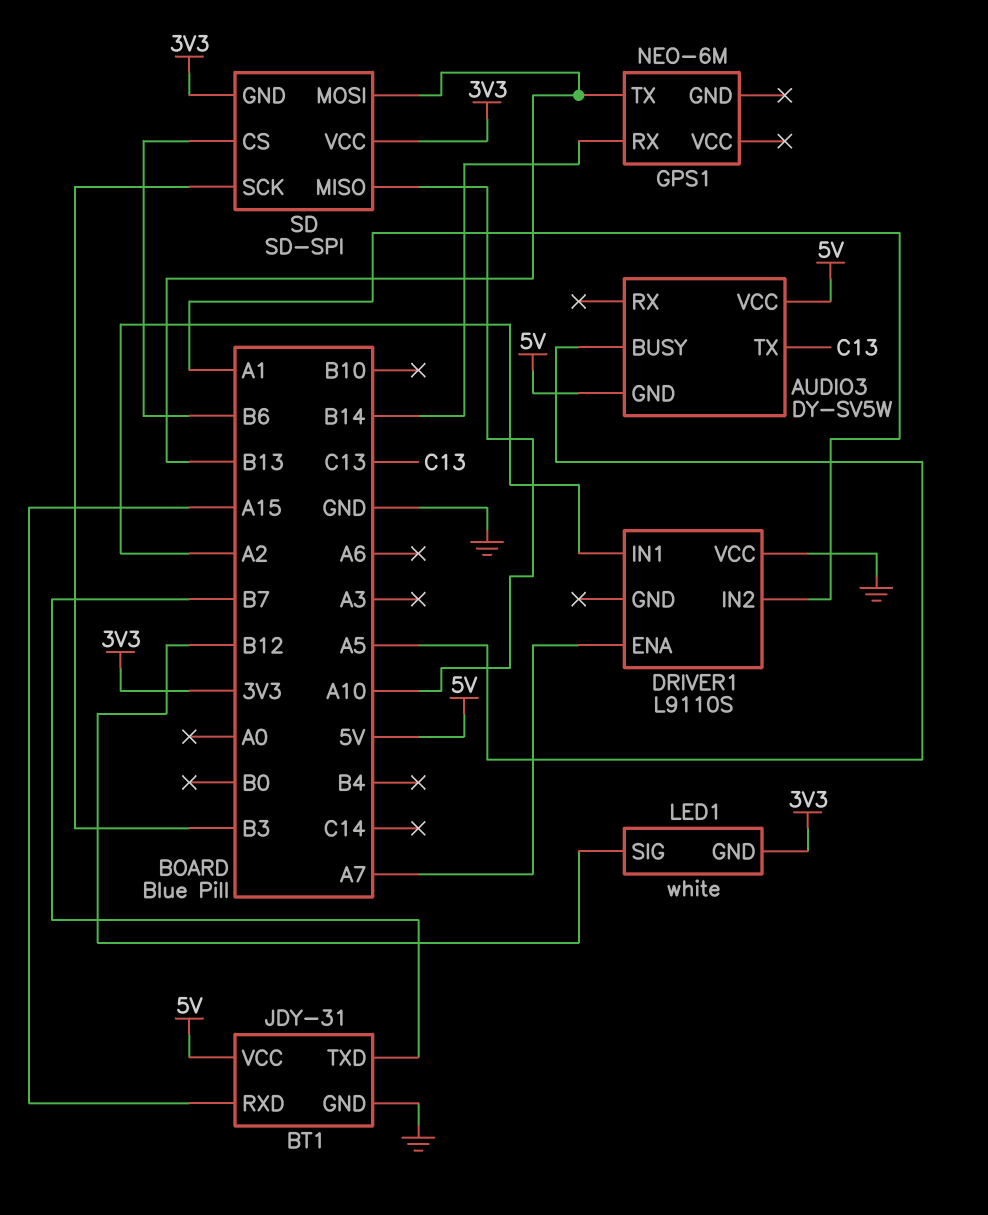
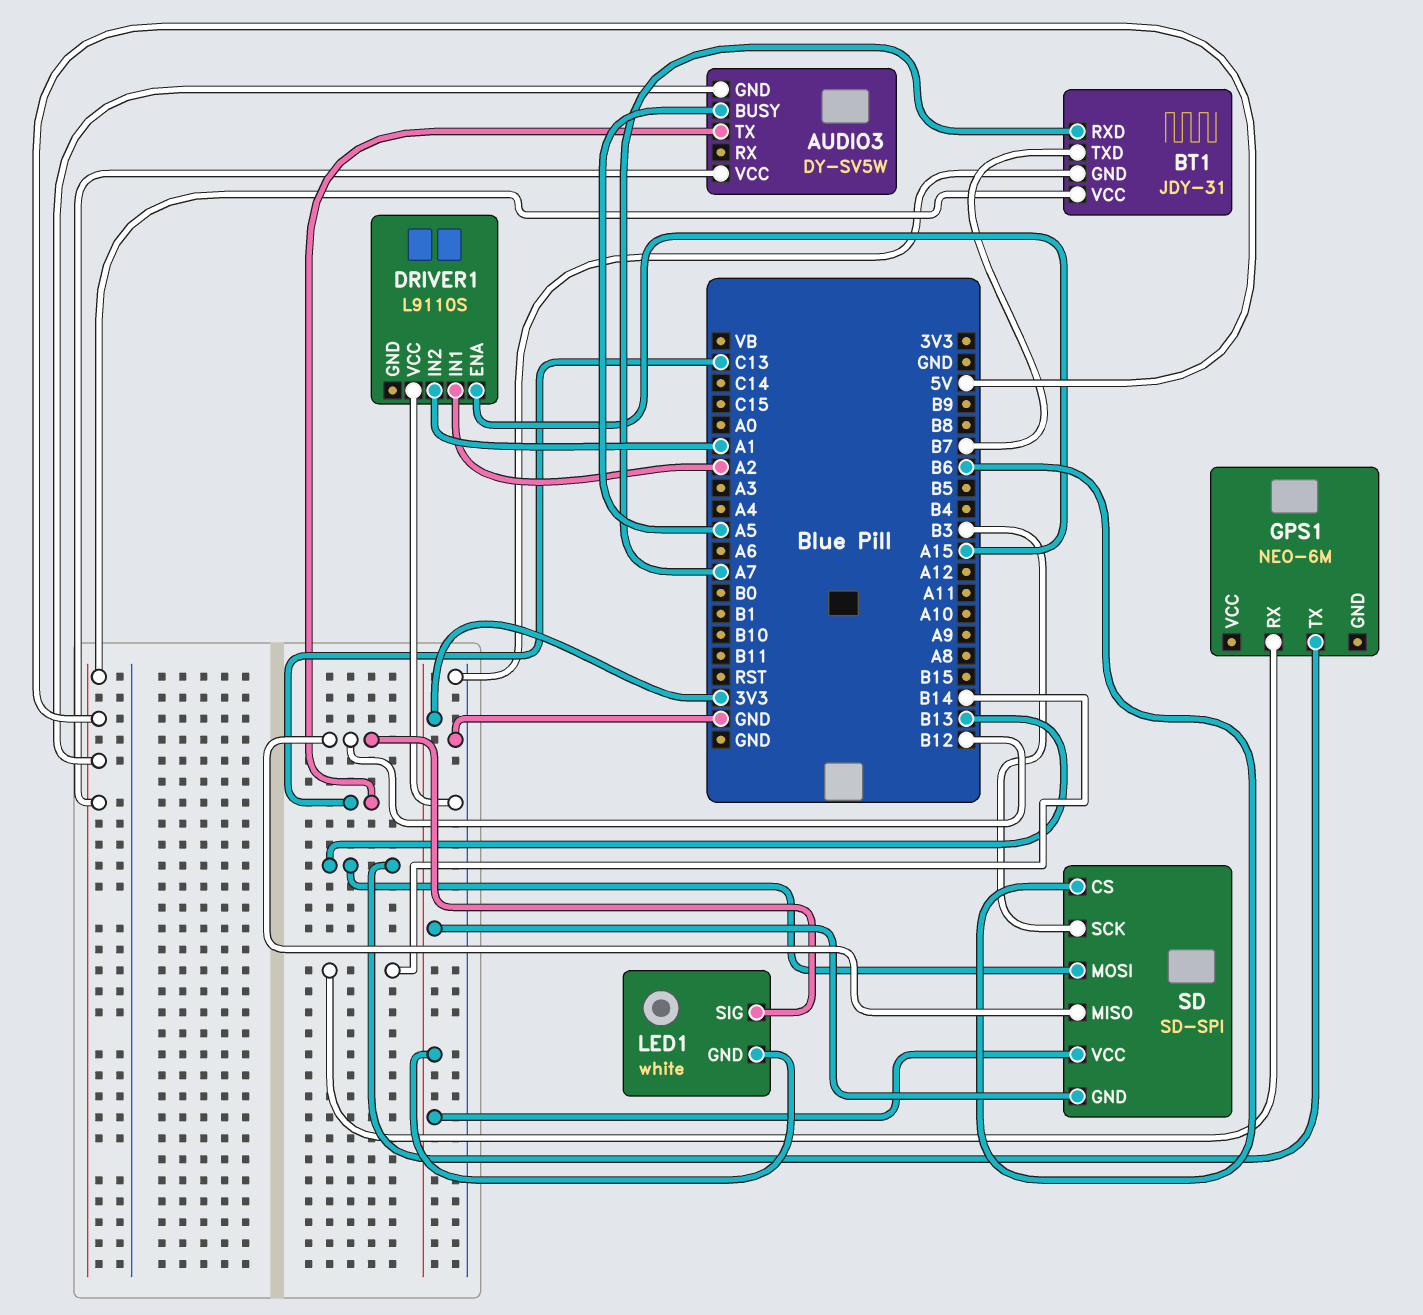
BT1 pin RXD: A15 -> A7
DRIVER1 pin ENA: A7 -> A15
SD pin MISO: A10 -> B12

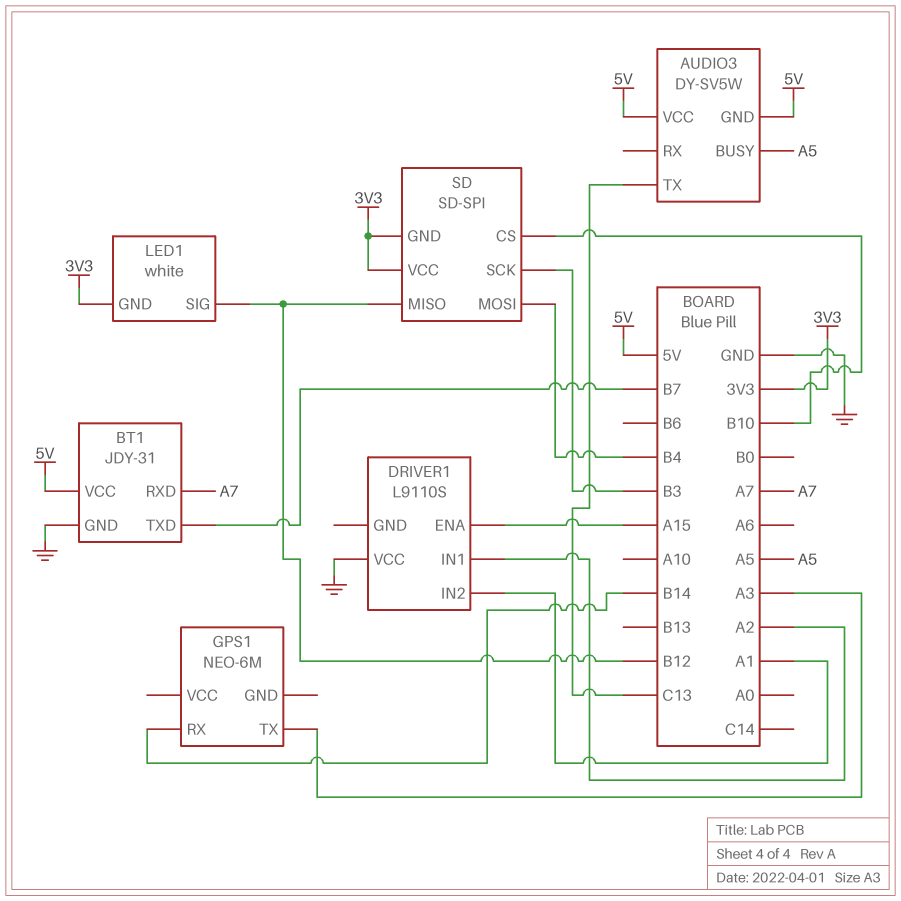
GPS1 pin TX: B13 -> A3
SD pin CS: B6 -> B10
SD pin MOSI: B13 -> B4

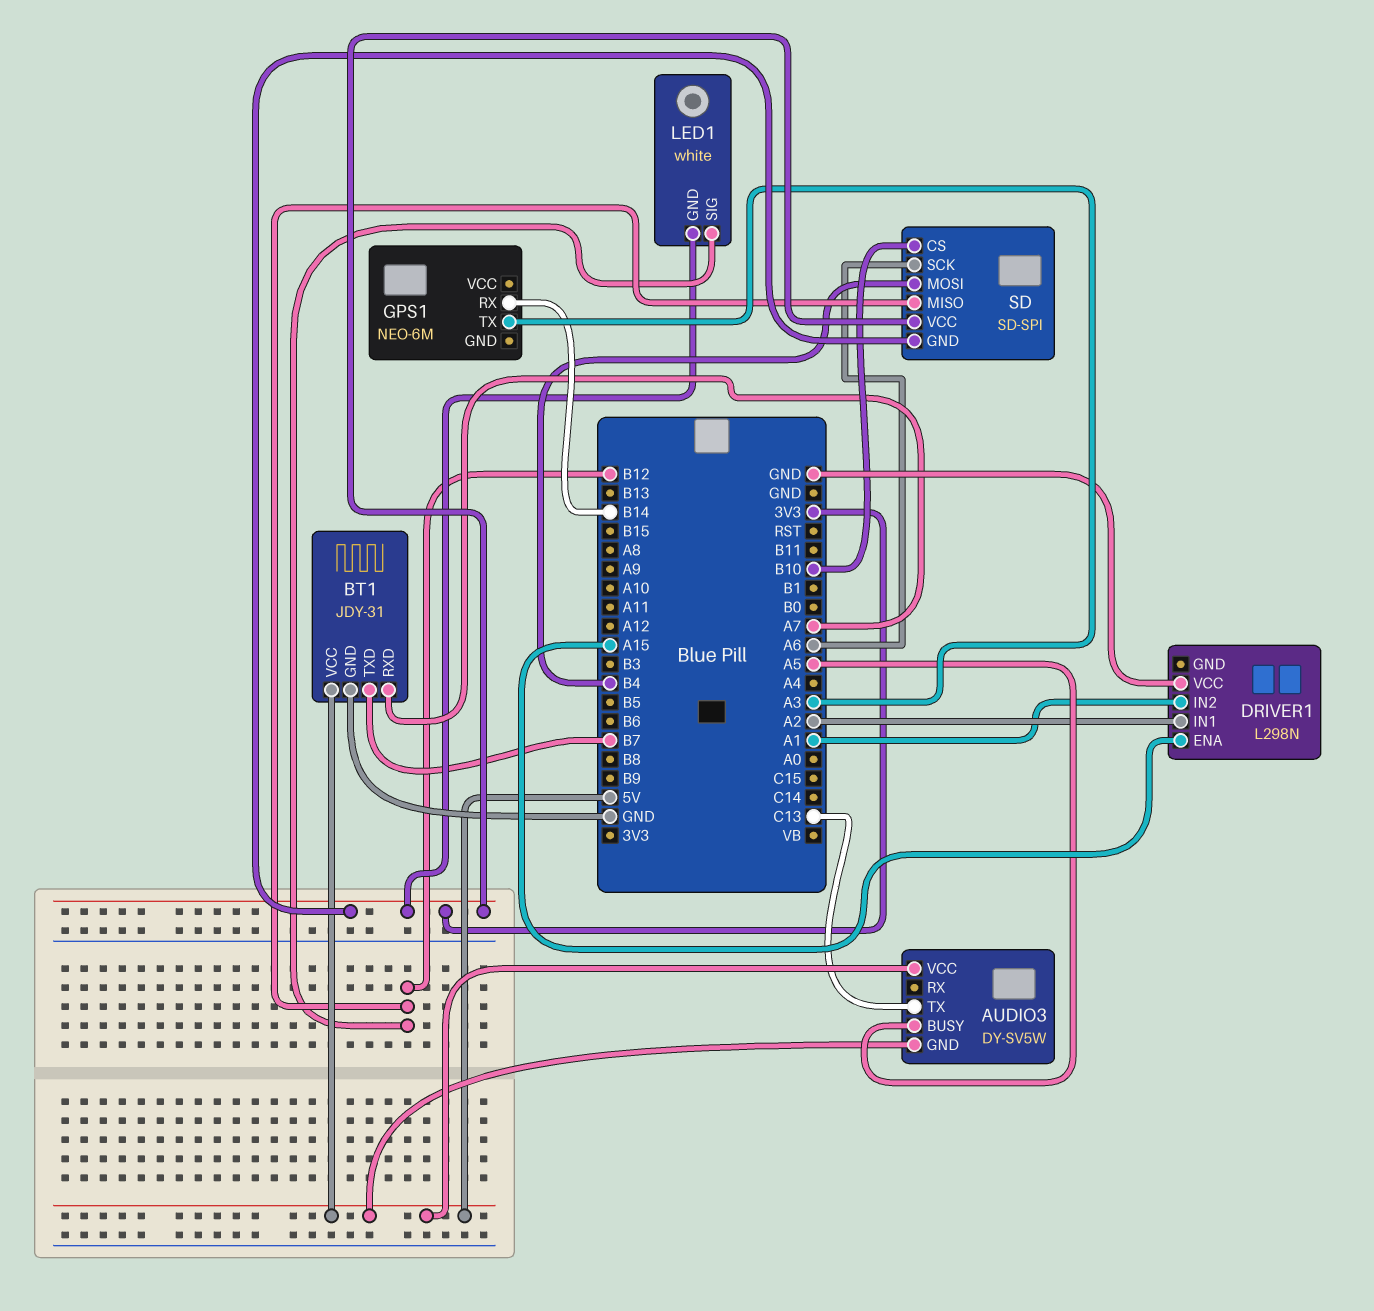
DRIVER1: L9110S -> L298N
SD pin SCK: B3 -> A6

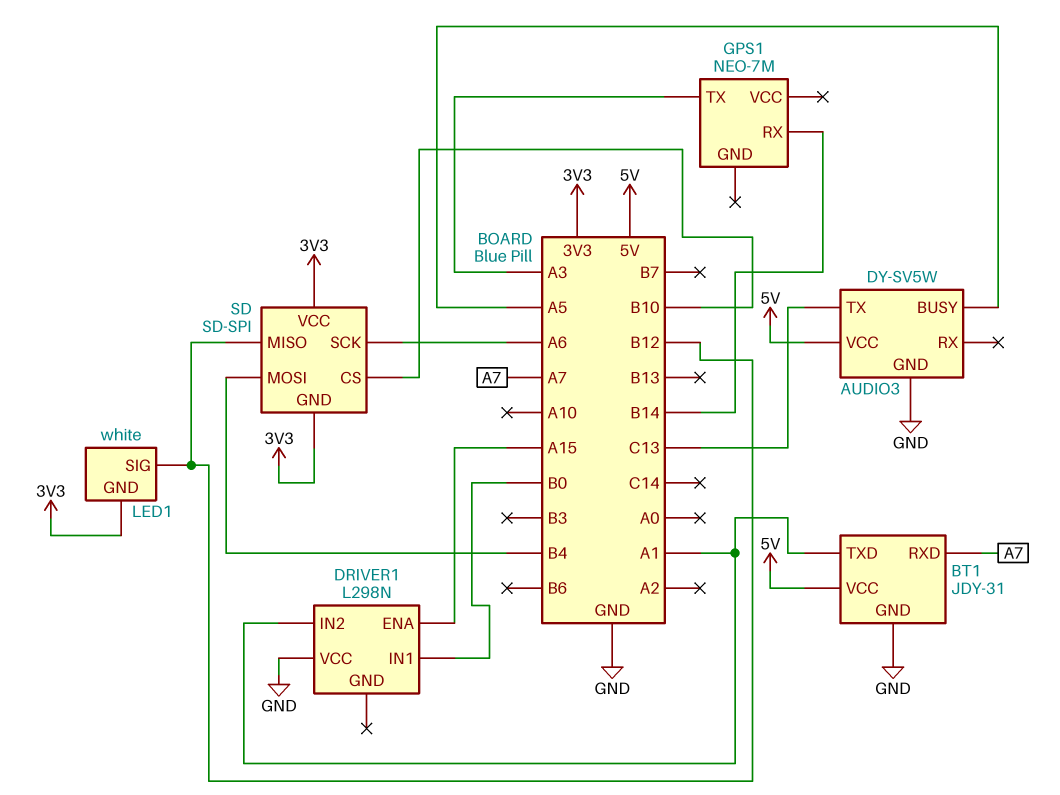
AUDIO3 pin GND: 5V -> GND
BT1 pin TXD: B7 -> A1
DRIVER1 pin IN1: A2 -> B0
GPS1: NEO-6M -> NEO-7M

